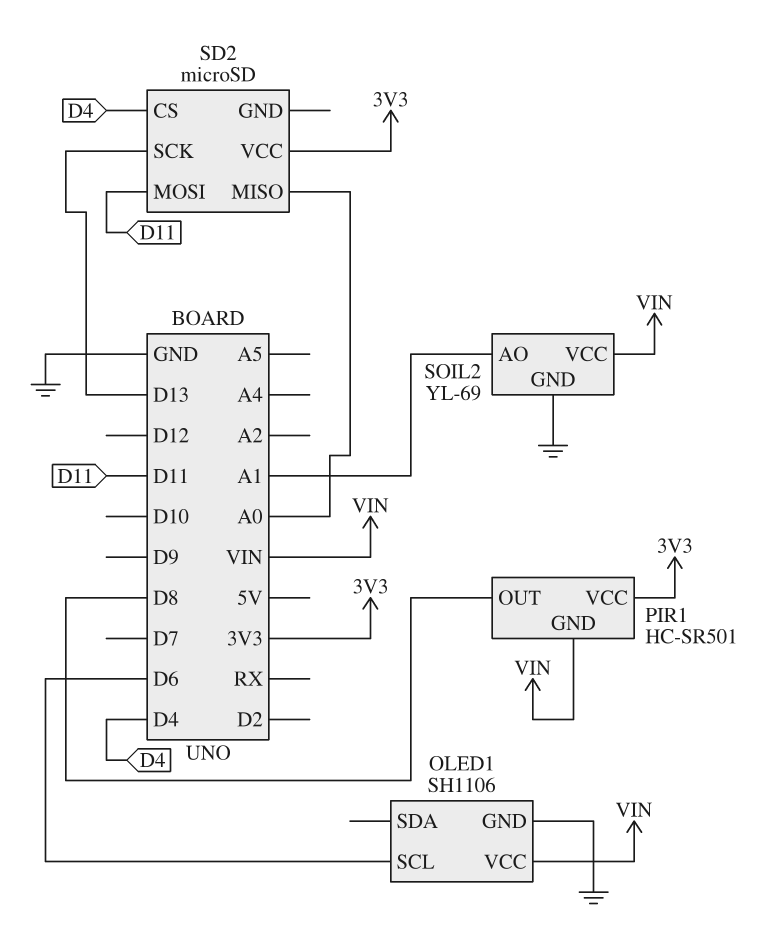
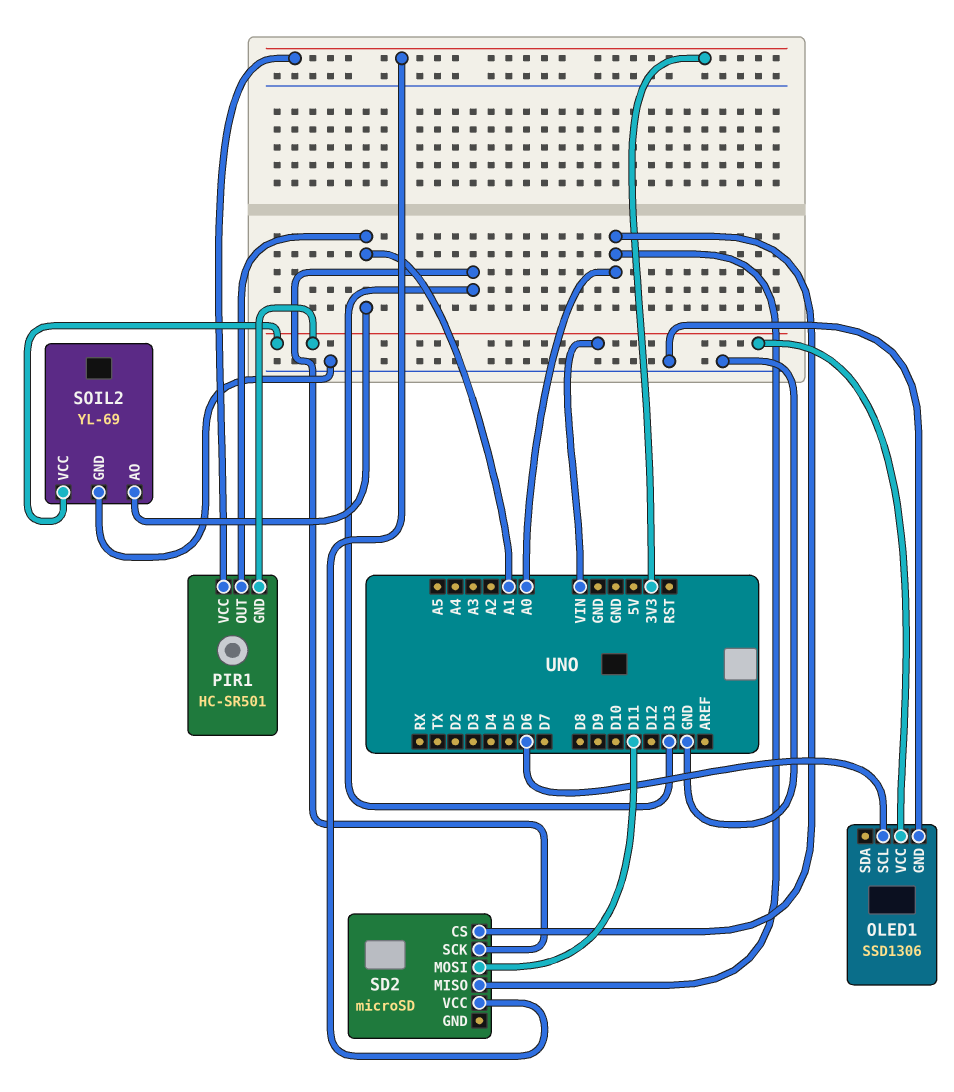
OLED1: SH1106 -> SSD1306
PIR1 pin OUT: D8 -> A1
SD2 pin CS: D4 -> A0

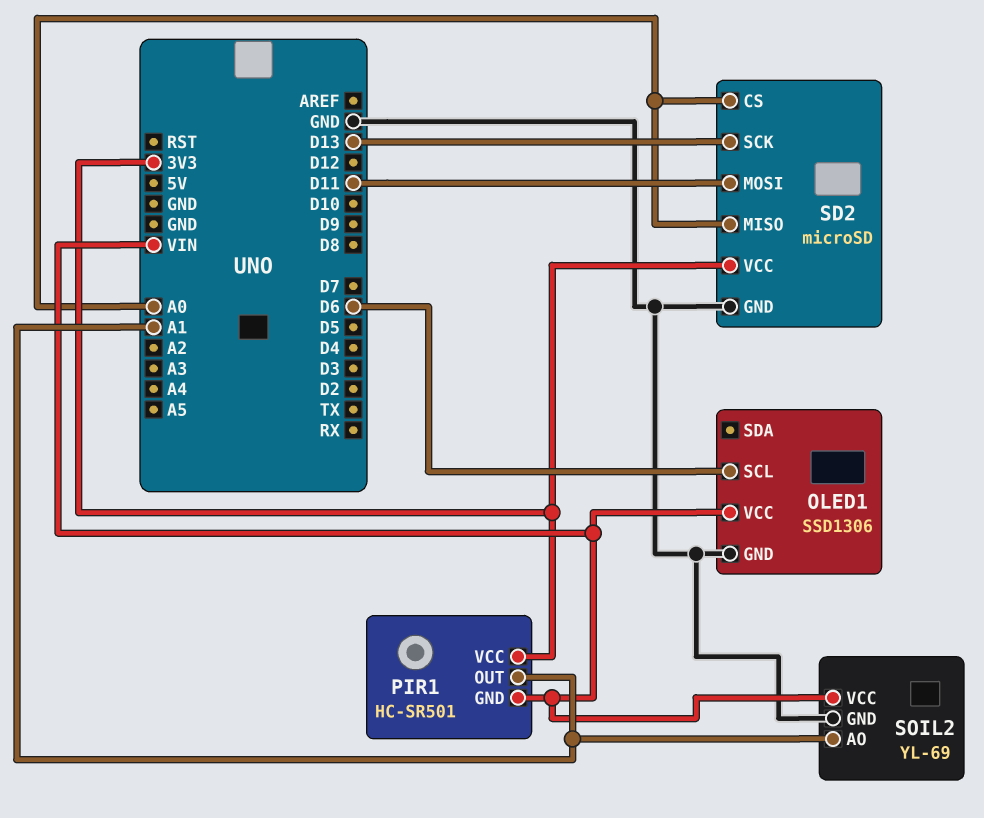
SD2 pin GND: none -> GND

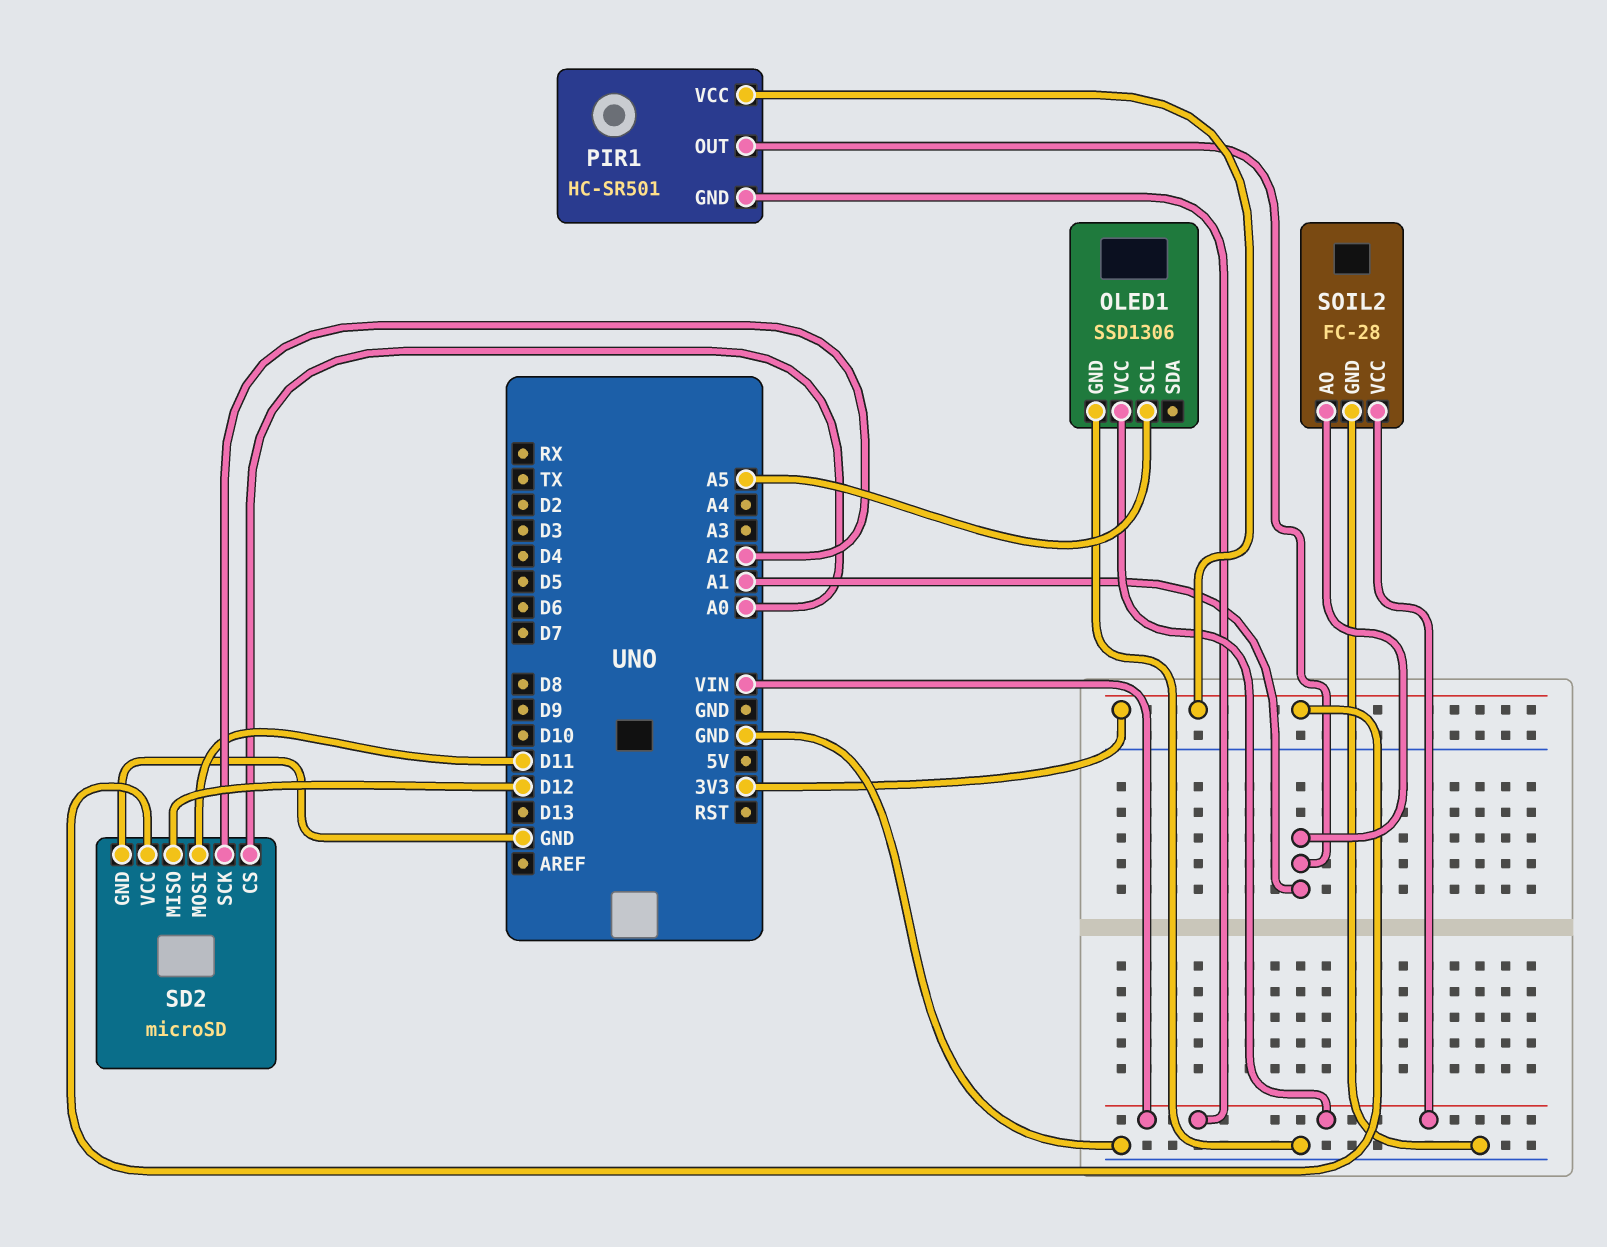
OLED1 pin SCL: D6 -> A5
SD2 pin MISO: A0 -> D12
SD2 pin SCK: D13 -> A2
SOIL2: YL-69 -> FC-28

